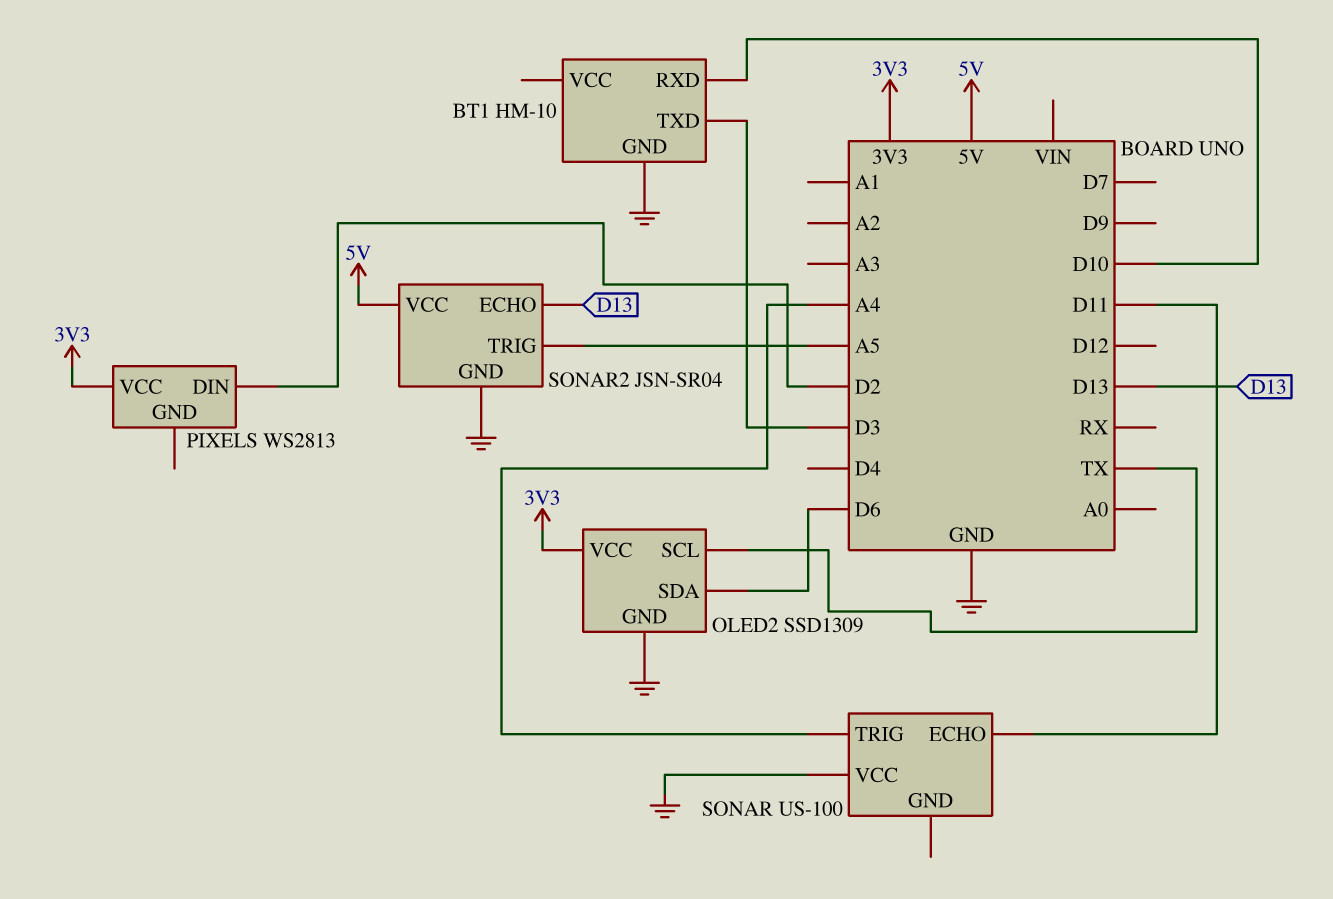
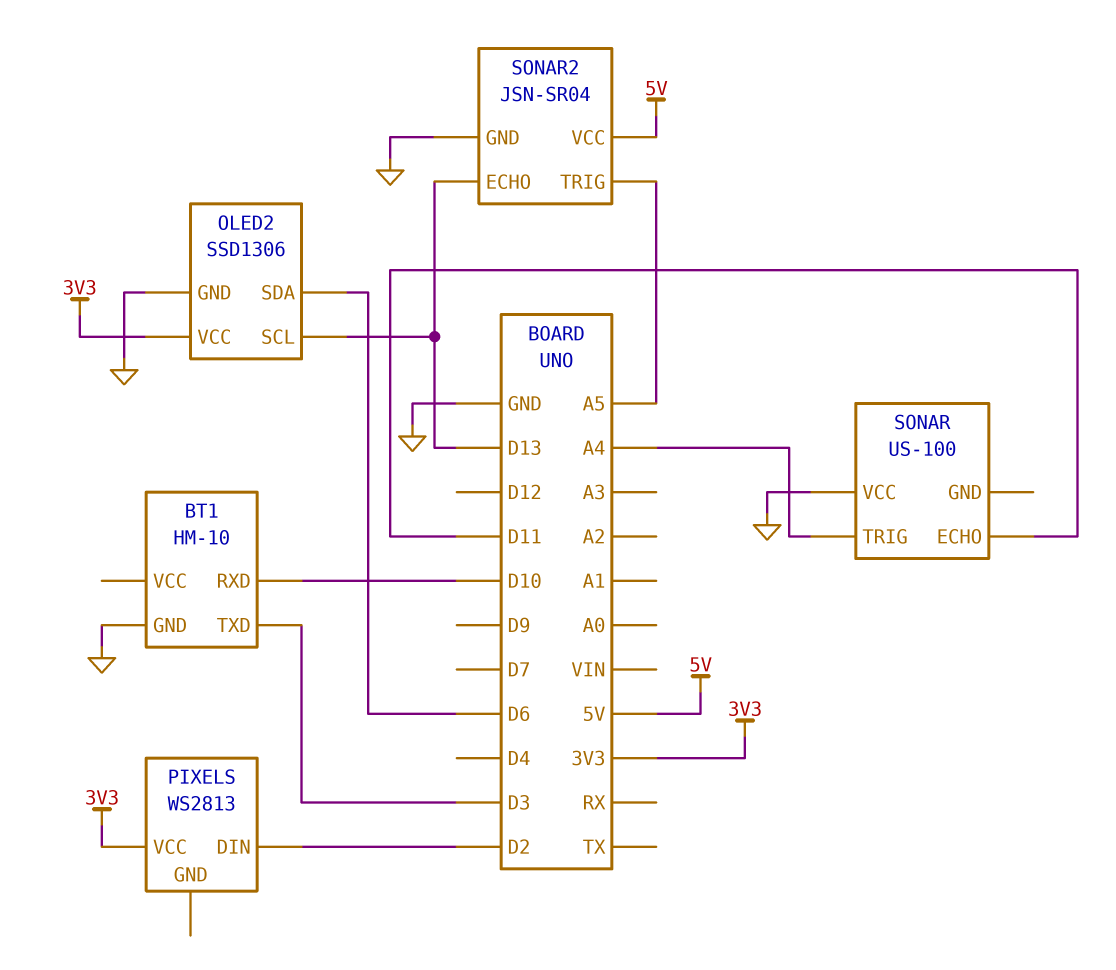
OLED2: SSD1309 -> SSD1306
OLED2 pin SCL: TX -> D13

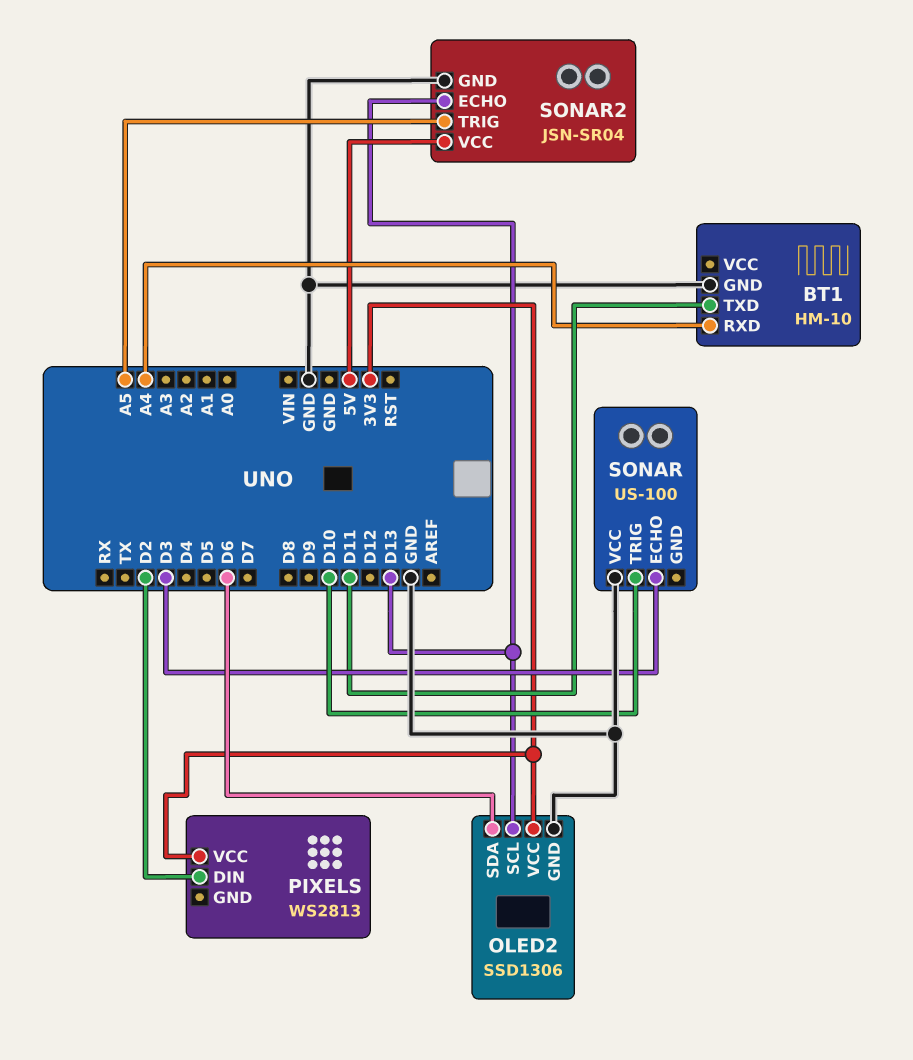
BT1 pin RXD: D10 -> A4
BT1 pin TXD: D3 -> D11
SONAR pin ECHO: D11 -> D3
SONAR pin TRIG: A4 -> D10

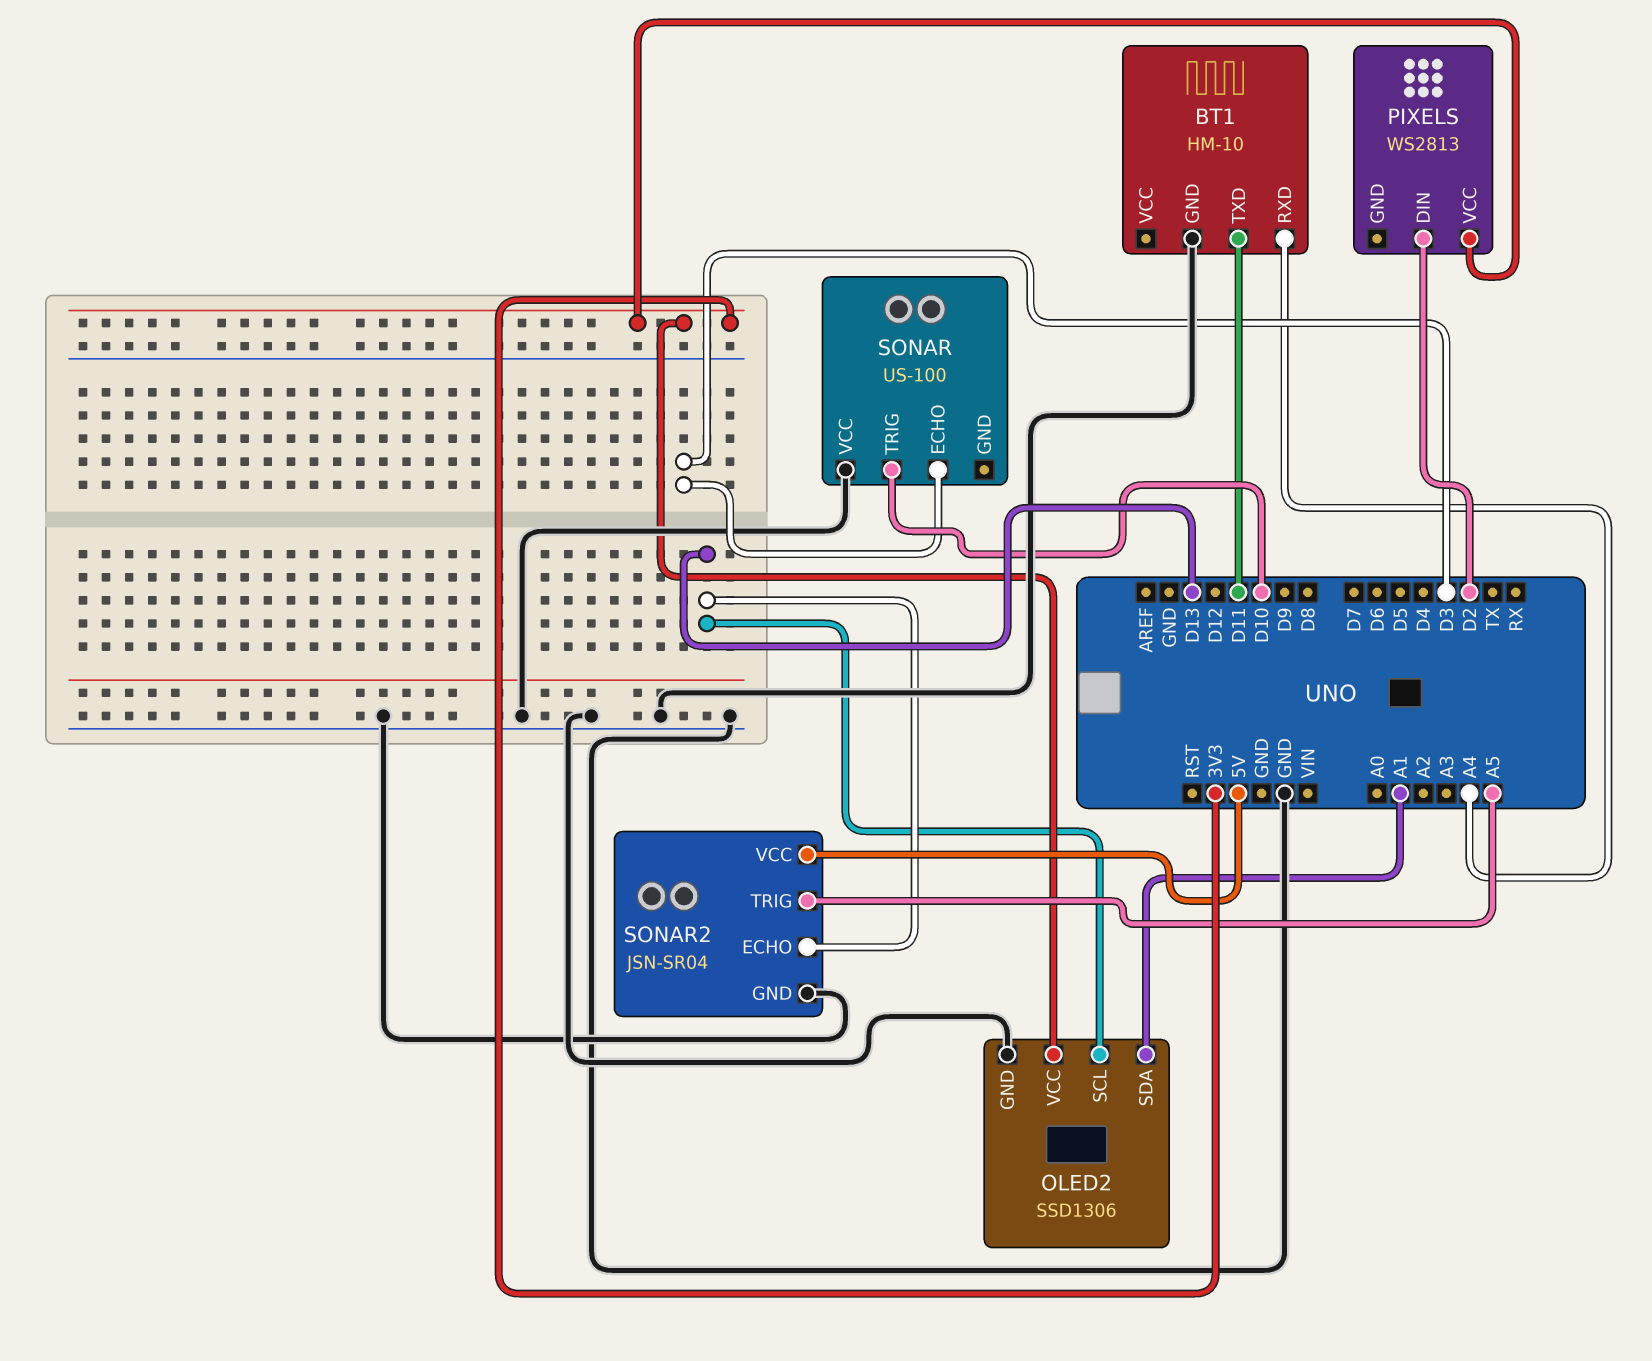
OLED2 pin SDA: D6 -> A1

